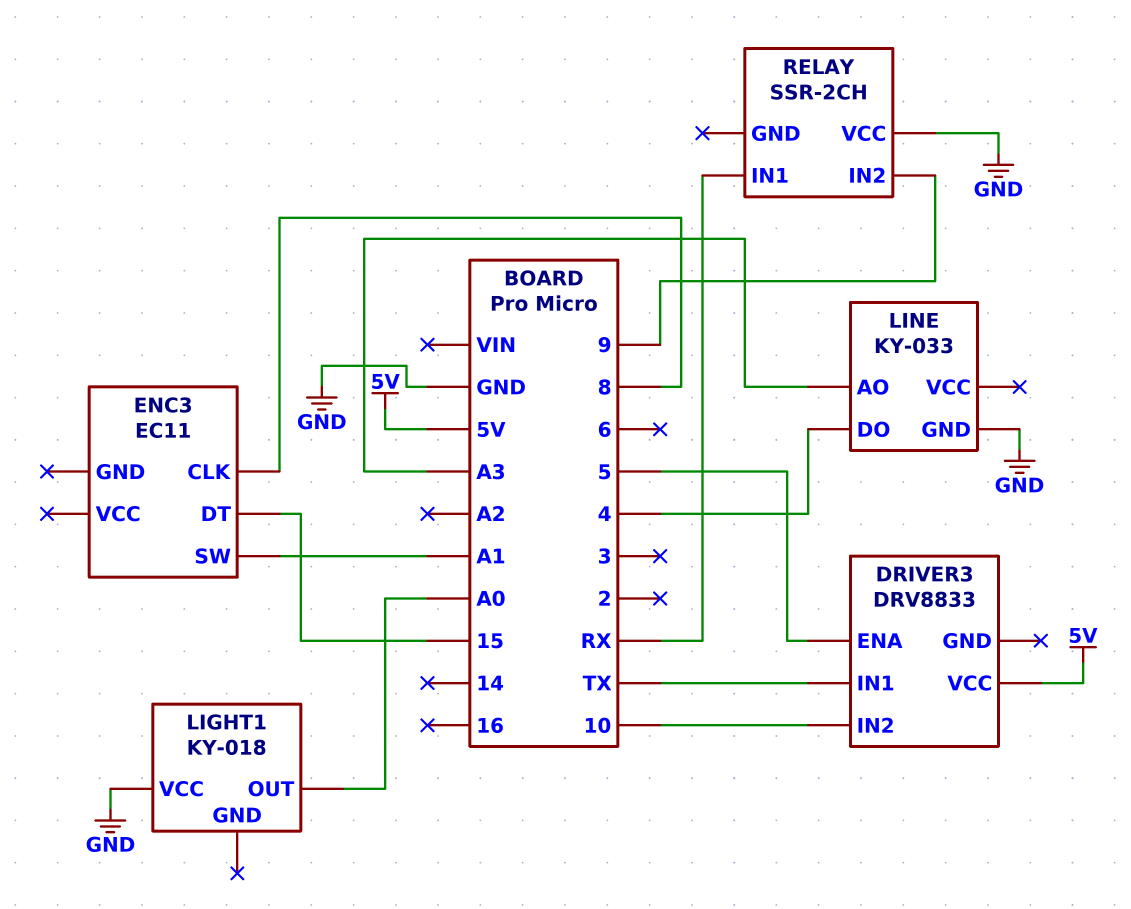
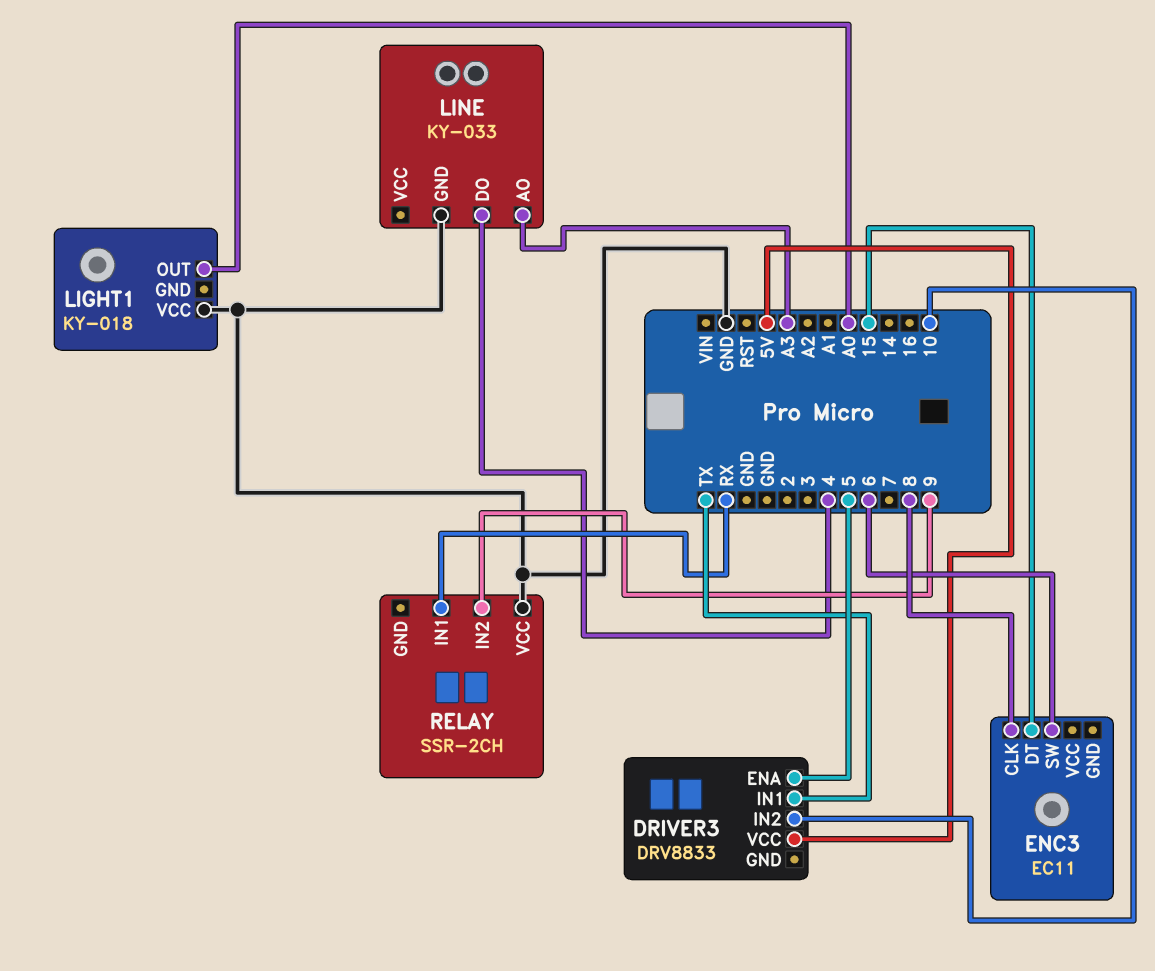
ENC3 pin SW: A1 -> 6

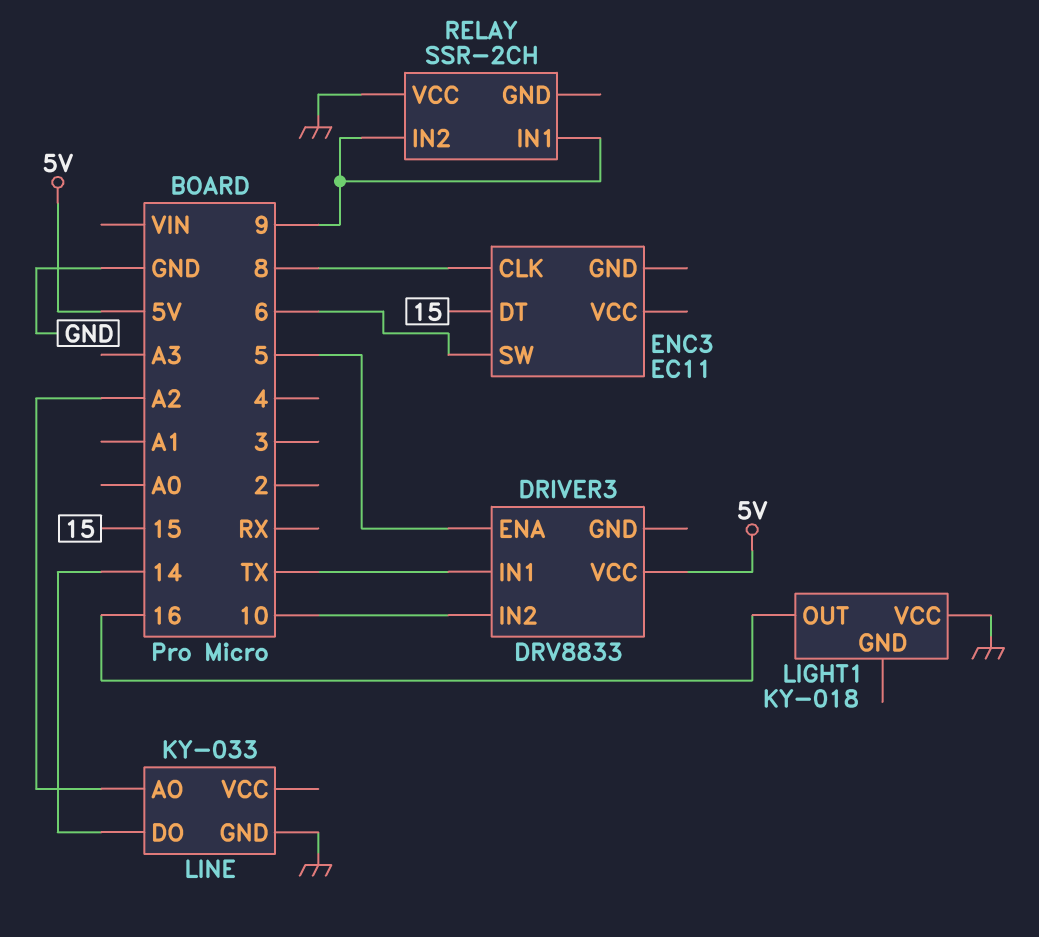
LIGHT1 pin OUT: A0 -> 16
LINE pin AO: A3 -> A2
LINE pin DO: 4 -> 14
RELAY pin IN1: RX -> 9

